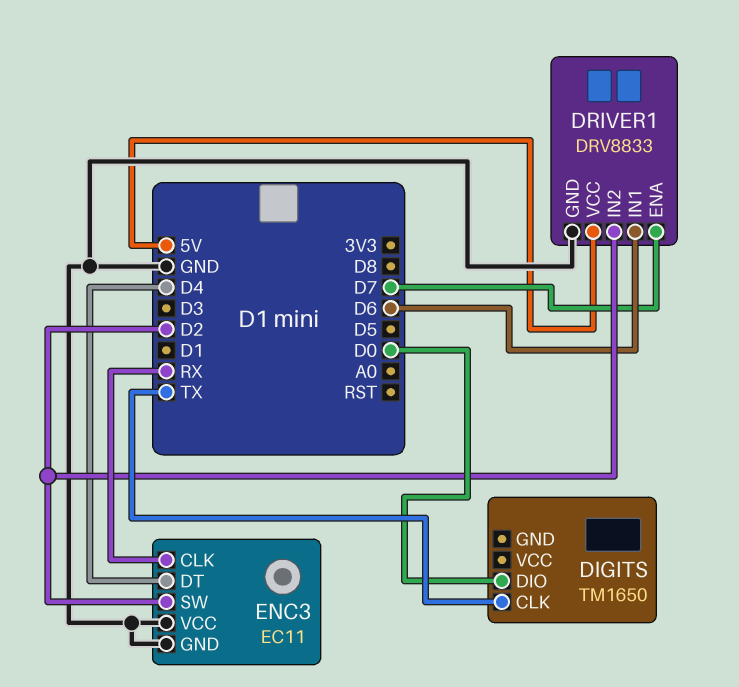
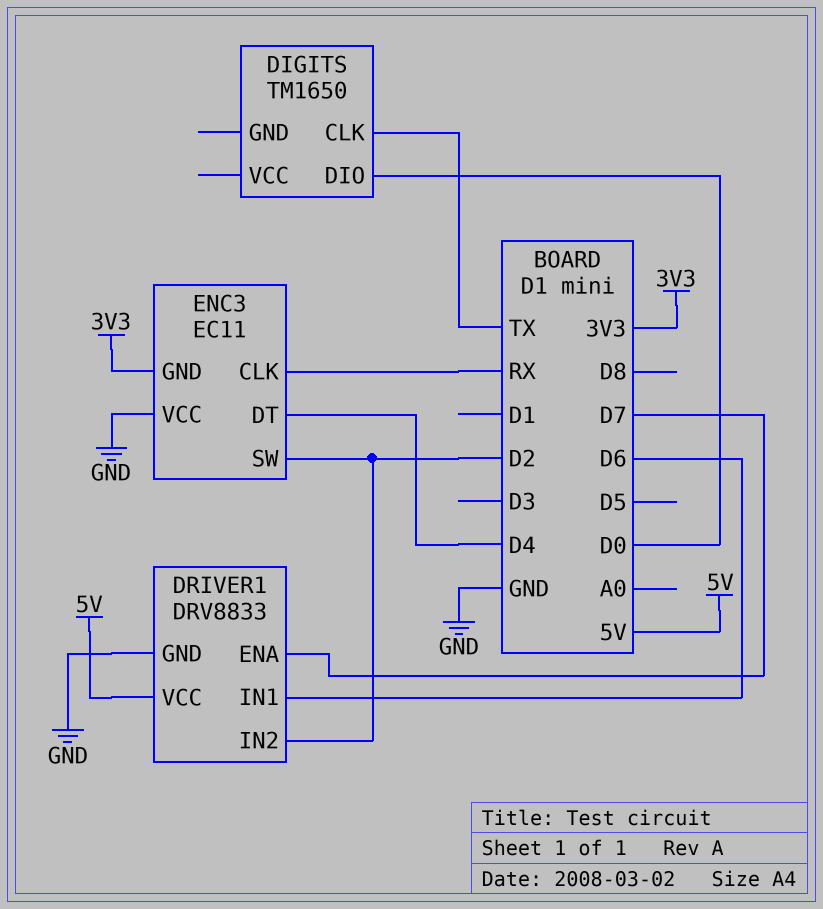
ENC3 pin GND: GND -> 3V3

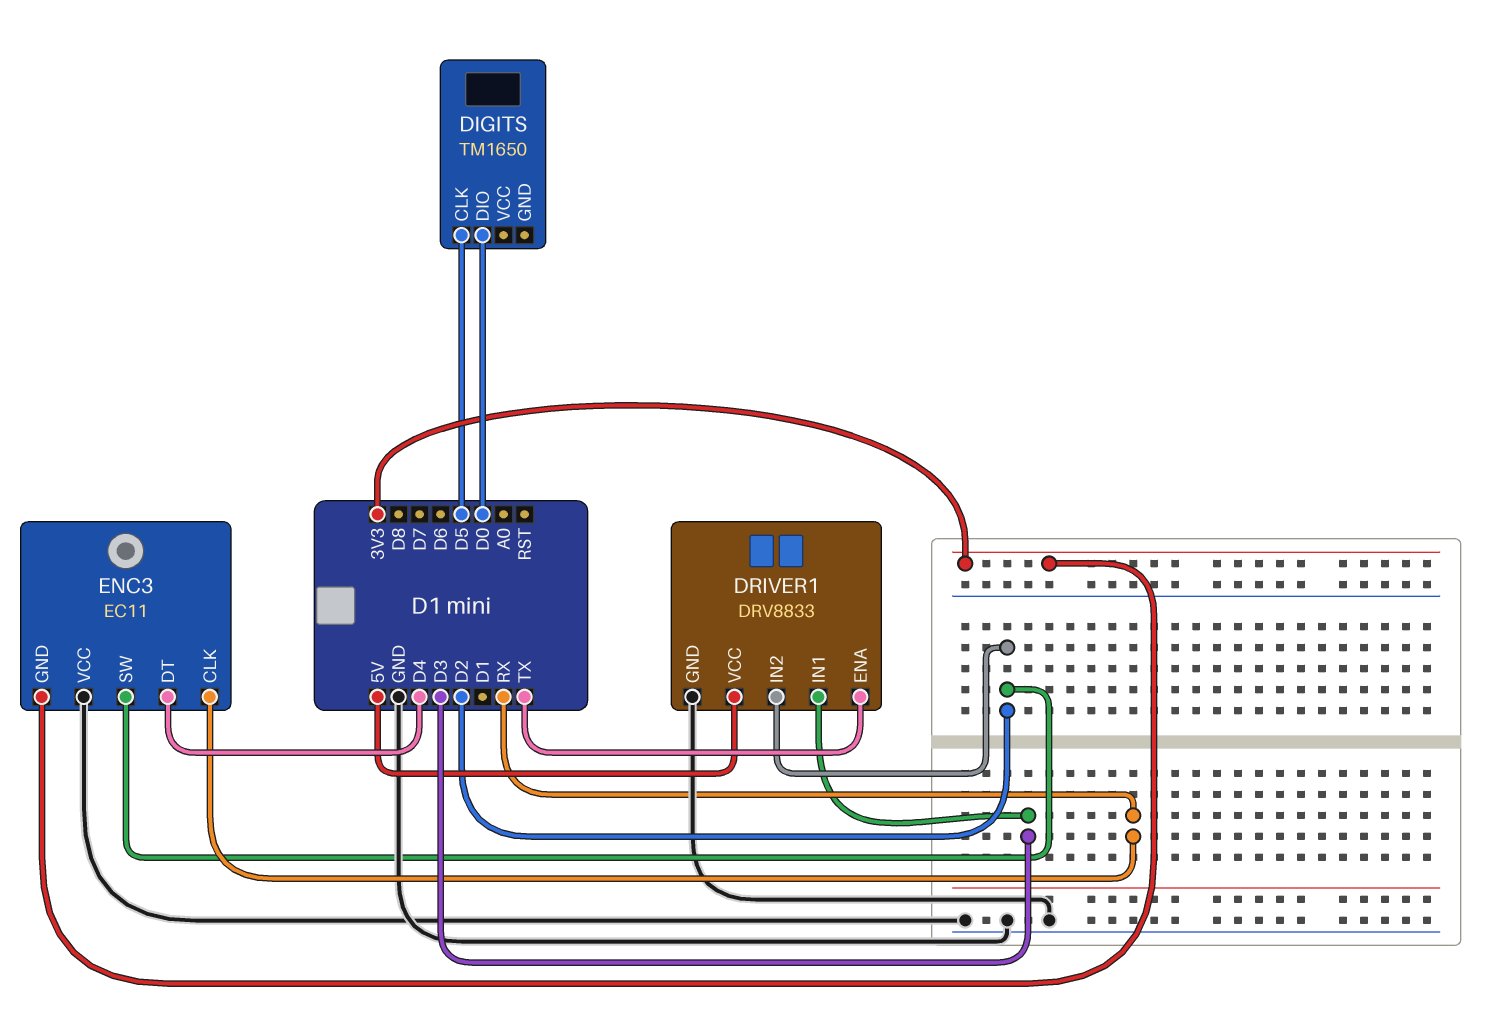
DIGITS pin CLK: TX -> D5
DRIVER1 pin ENA: D7 -> TX
DRIVER1 pin IN1: D6 -> D3

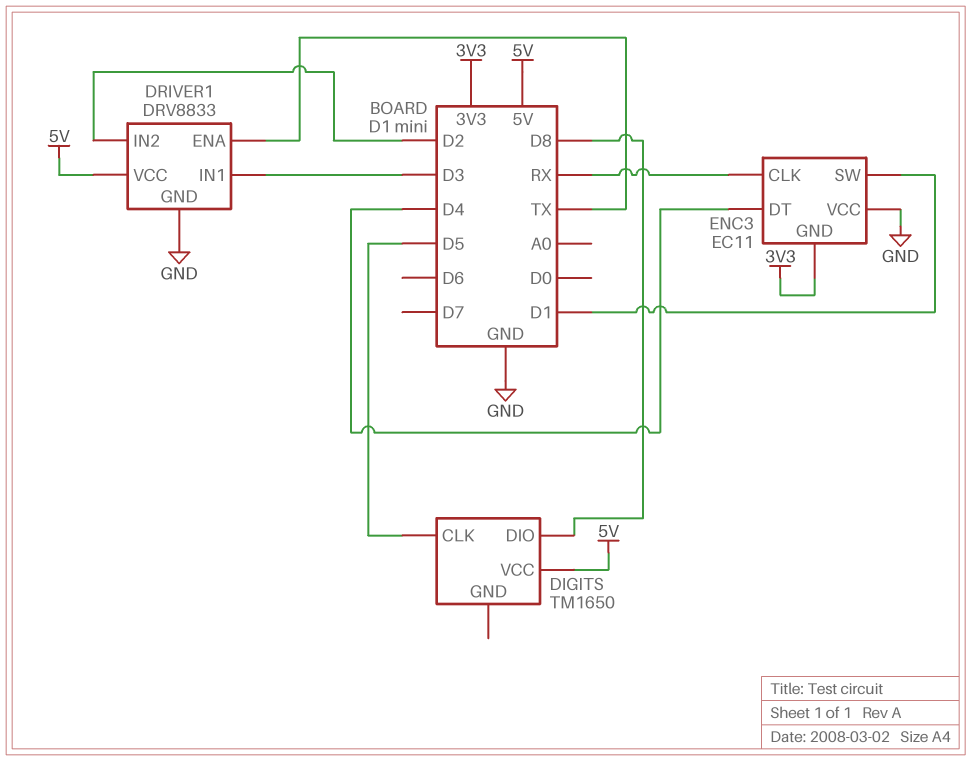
DIGITS pin DIO: D0 -> D8
DIGITS pin VCC: none -> 5V
ENC3 pin SW: D2 -> D1

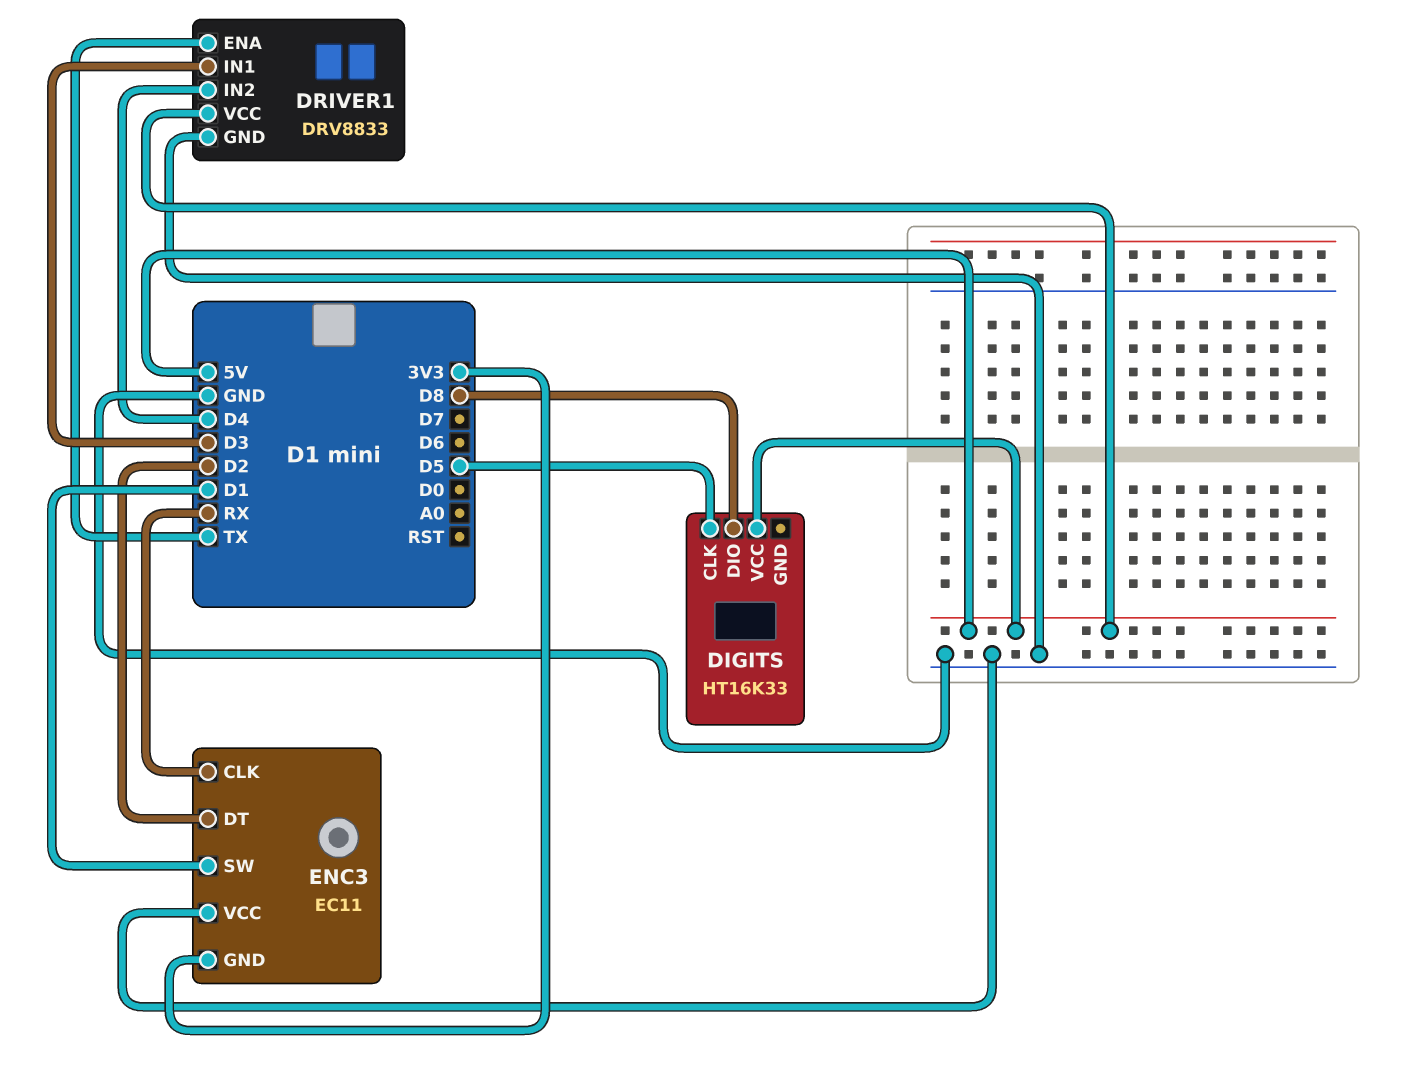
DIGITS: TM1650 -> HT16K33
DRIVER1 pin IN2: D2 -> D4
ENC3 pin DT: D4 -> D2

